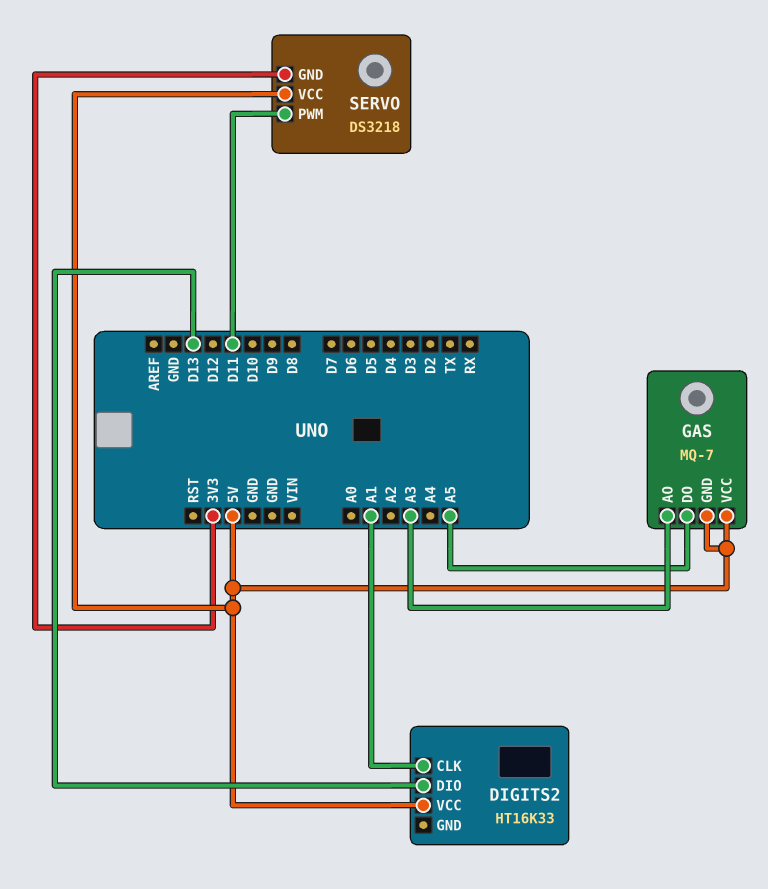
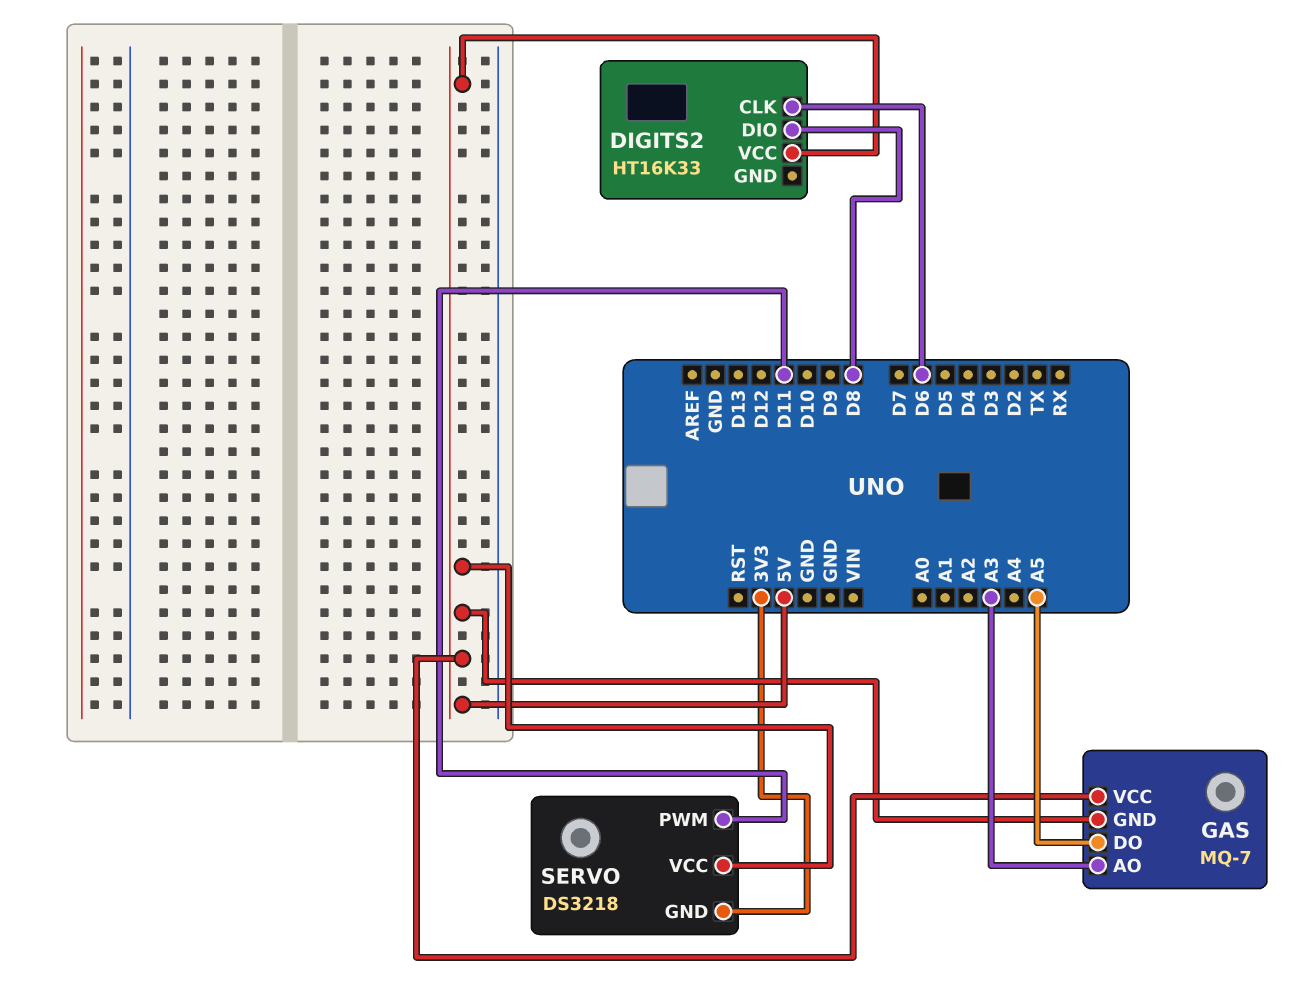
DIGITS2 pin CLK: A1 -> D6
DIGITS2 pin DIO: D13 -> D8

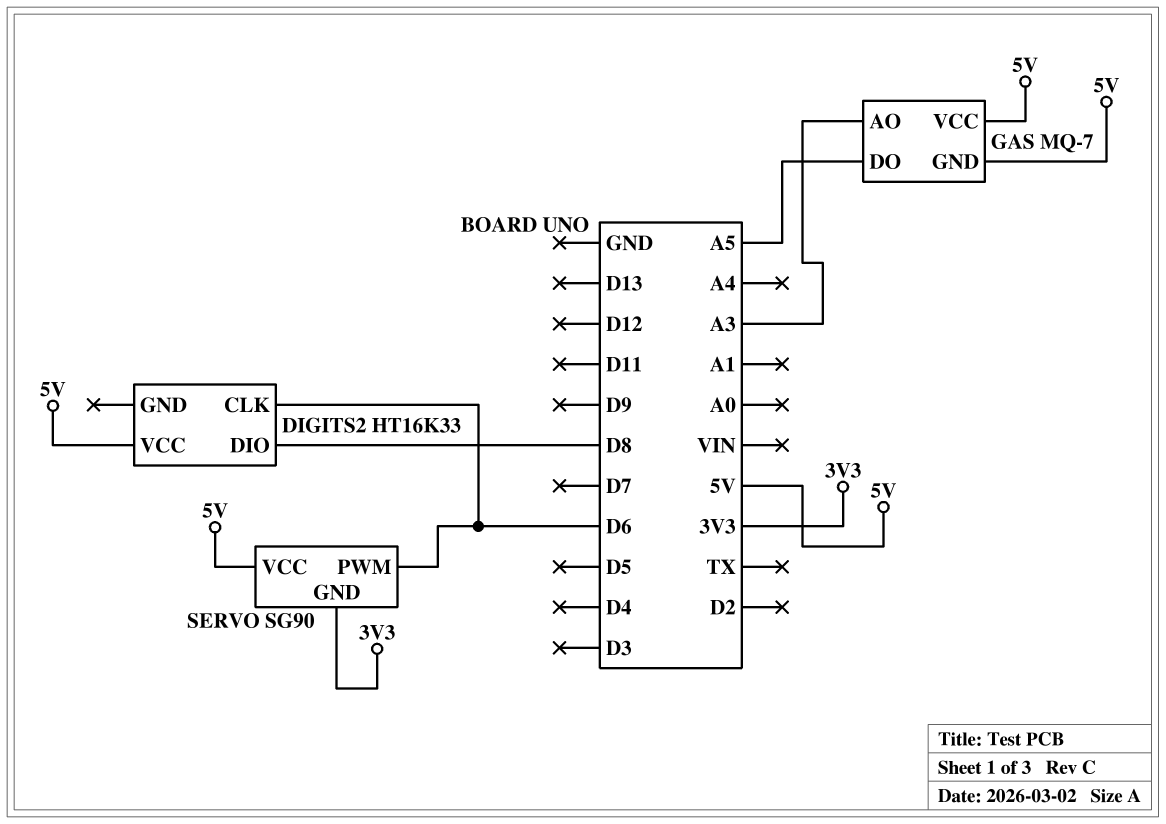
SERVO: DS3218 -> SG90
SERVO pin PWM: D11 -> D6

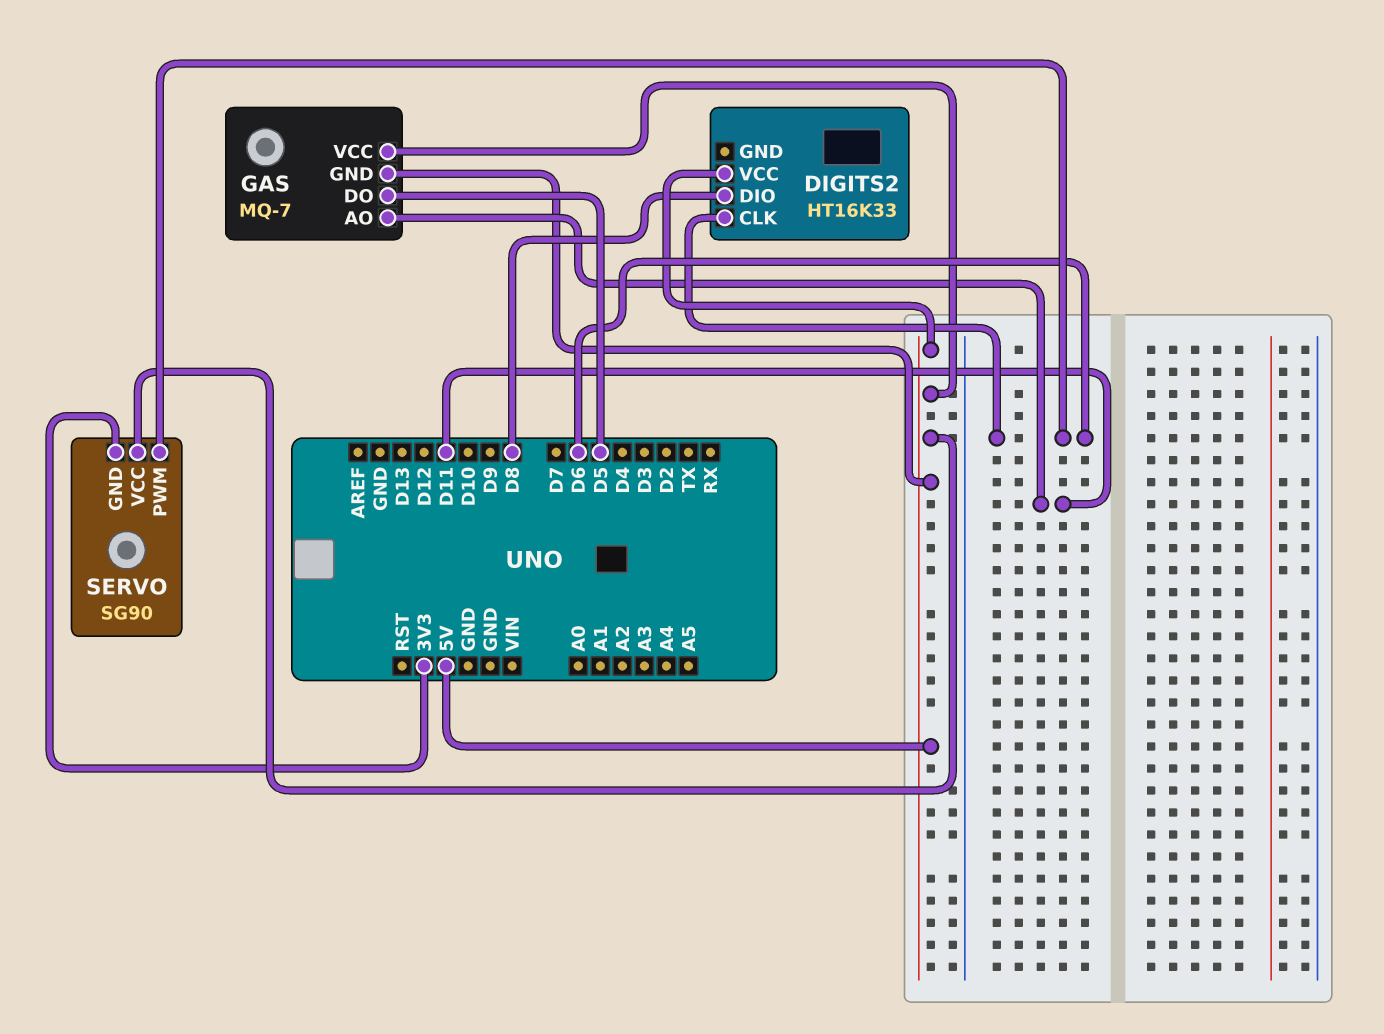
GAS pin AO: A3 -> D11
GAS pin DO: A5 -> D5

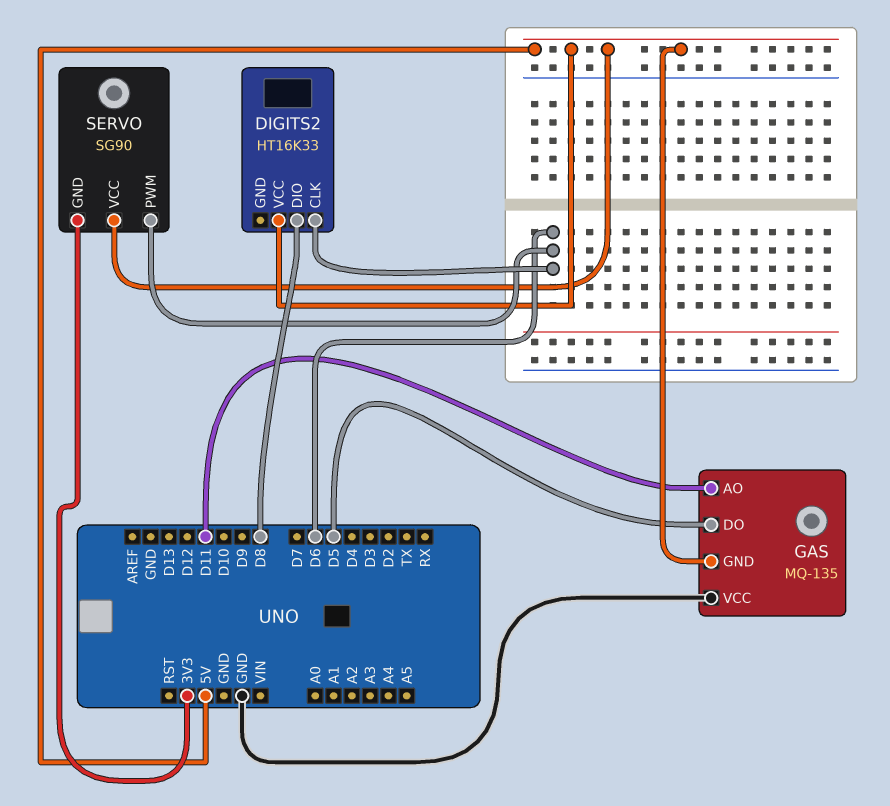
GAS: MQ-7 -> MQ-135
GAS pin VCC: 5V -> GND

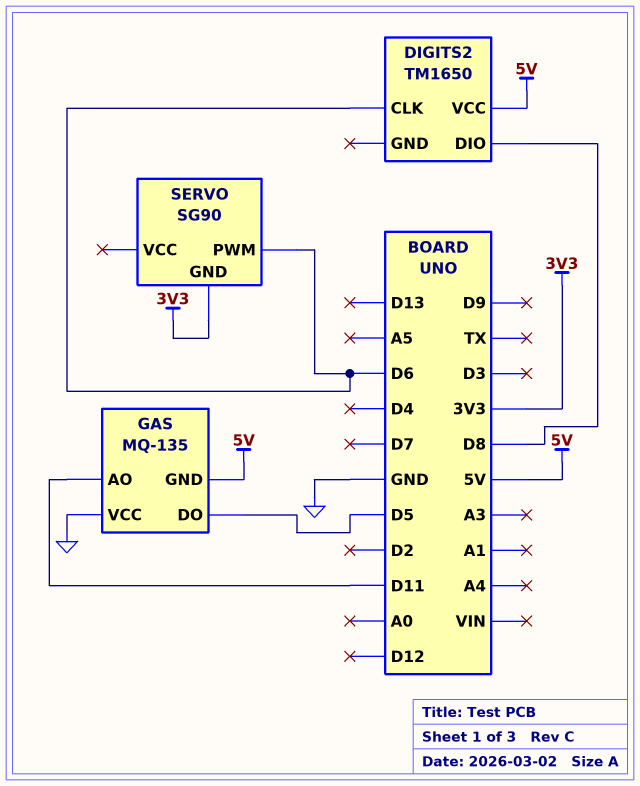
DIGITS2: HT16K33 -> TM1650
SERVO pin VCC: 5V -> none

